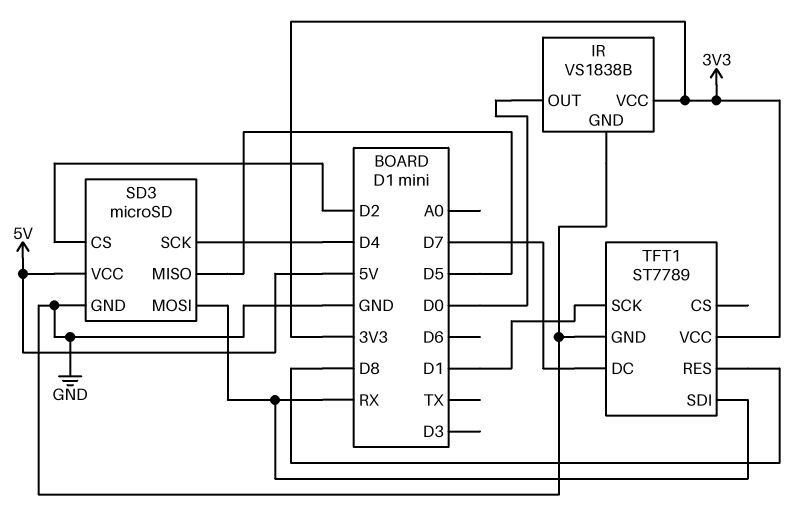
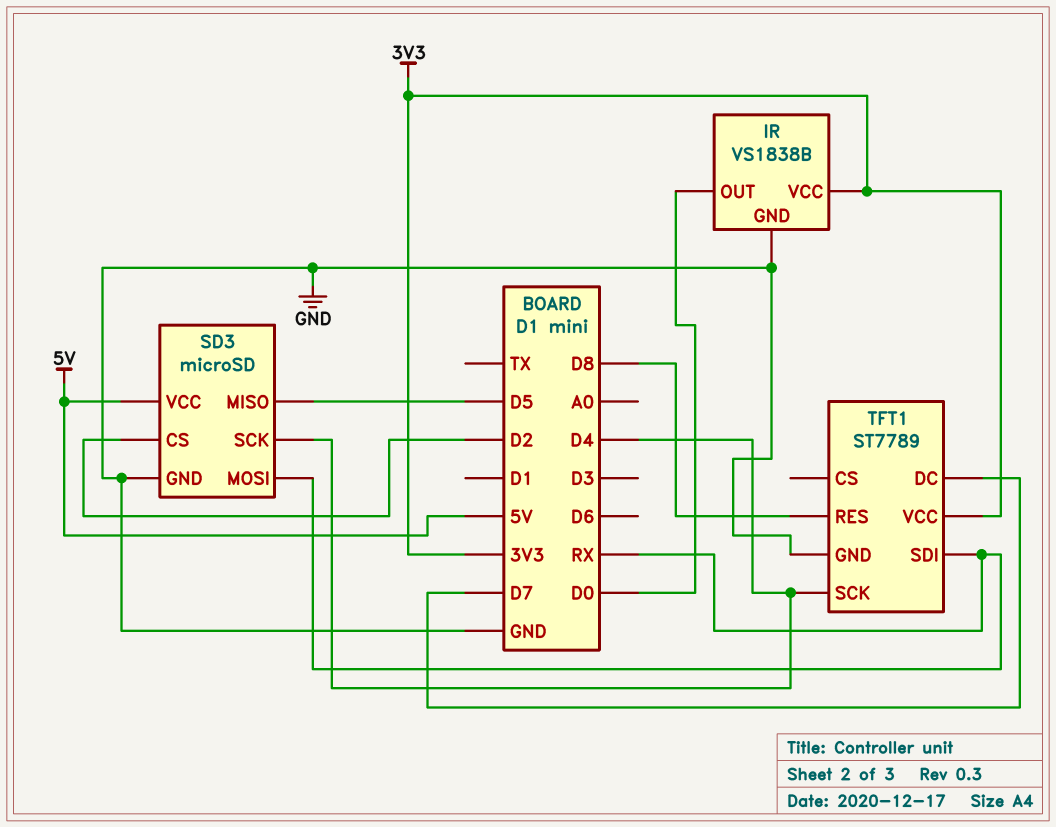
TFT1 pin SCK: D1 -> D4

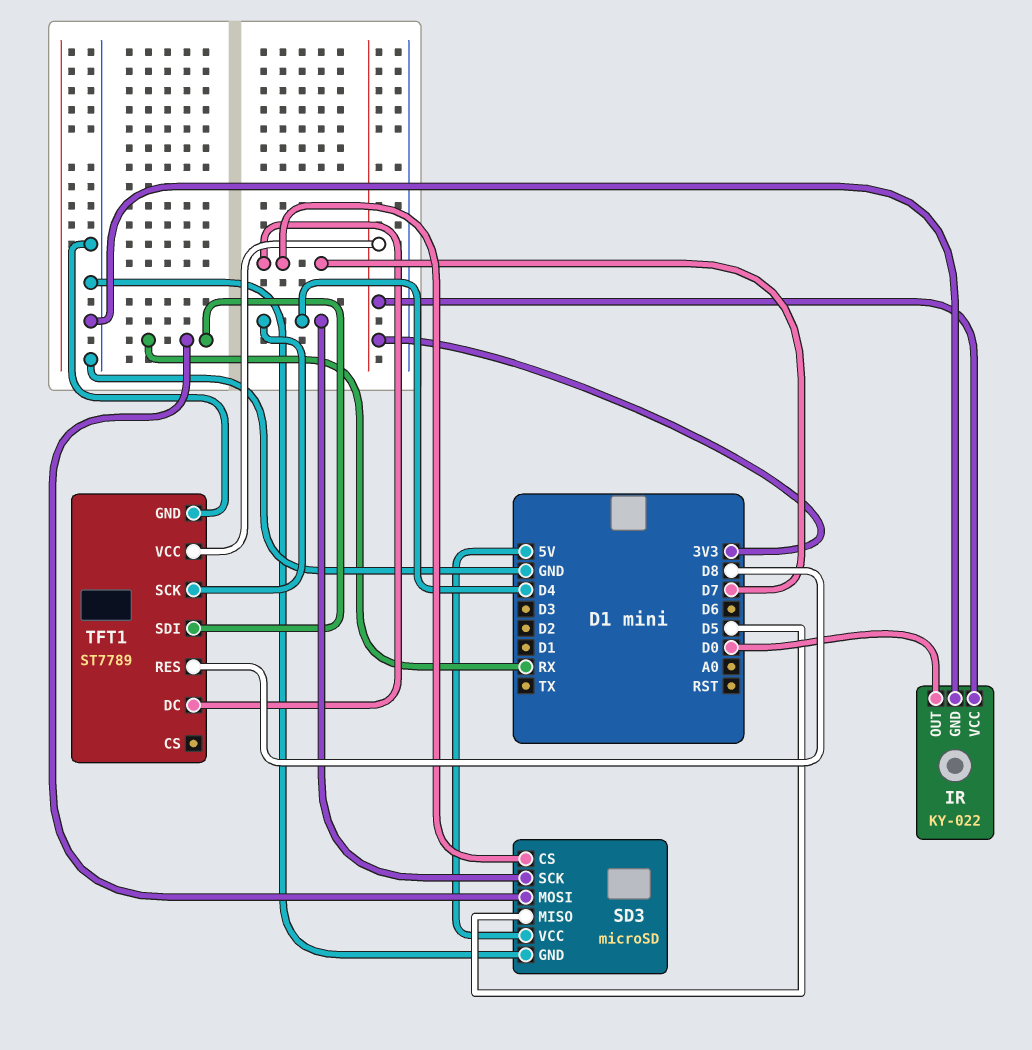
IR: VS1838B -> KY-022
SD3 pin CS: D2 -> D7

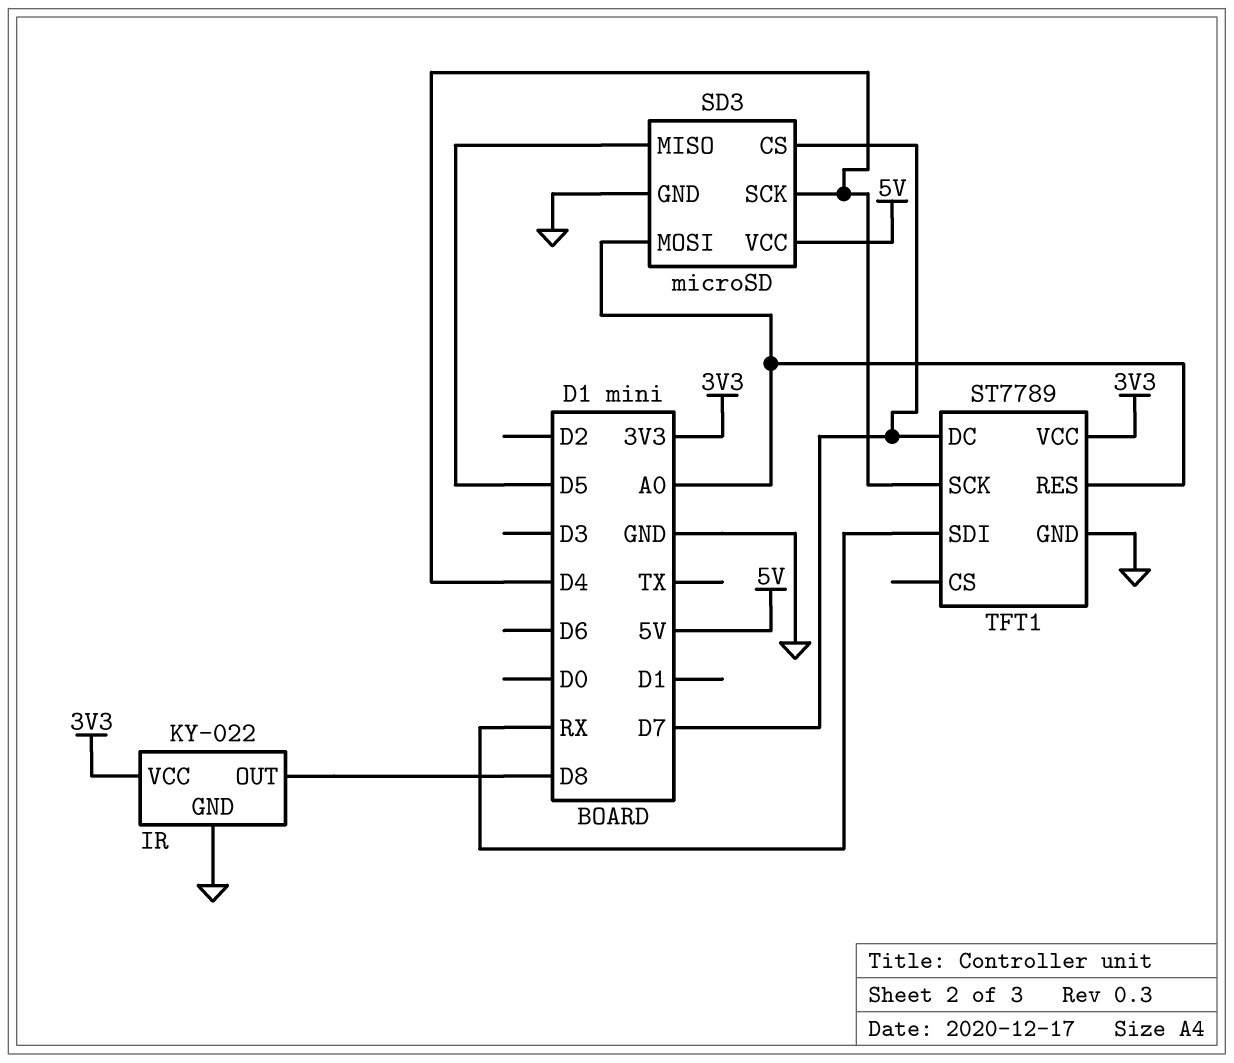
IR pin OUT: D0 -> D8
SD3 pin MOSI: RX -> A0
TFT1 pin RES: D8 -> A0

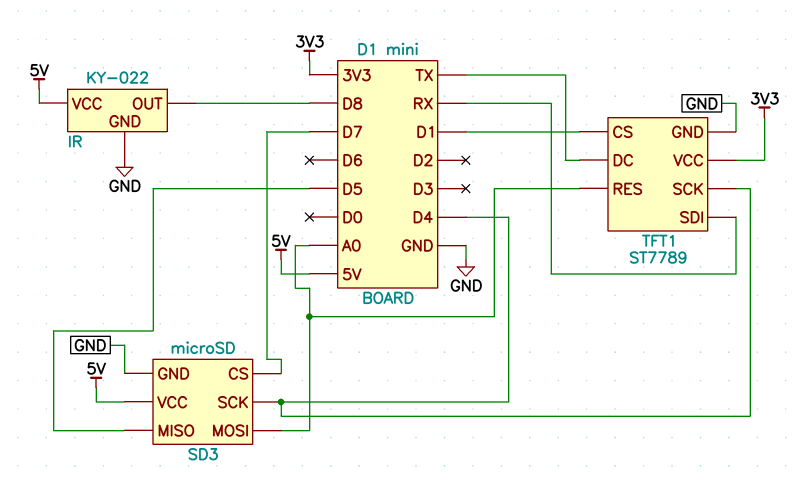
IR pin VCC: 3V3 -> 5V
TFT1 pin CS: none -> D1
TFT1 pin DC: D7 -> TX

